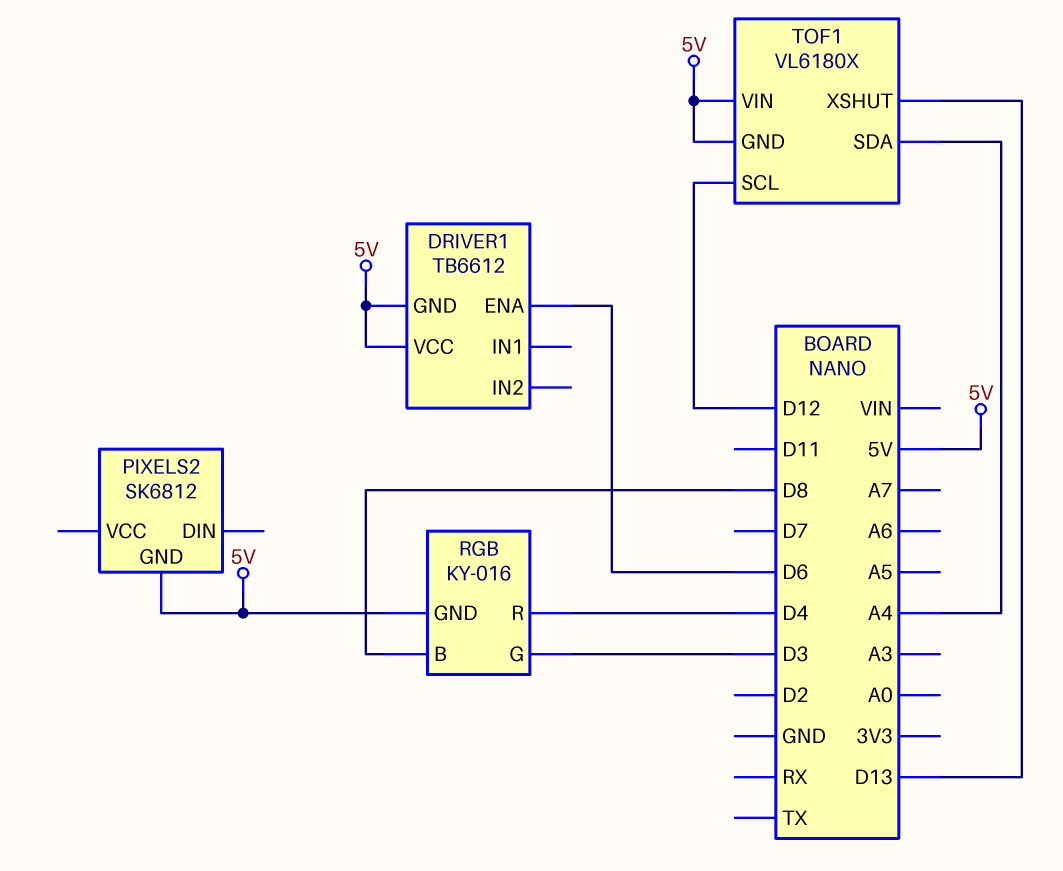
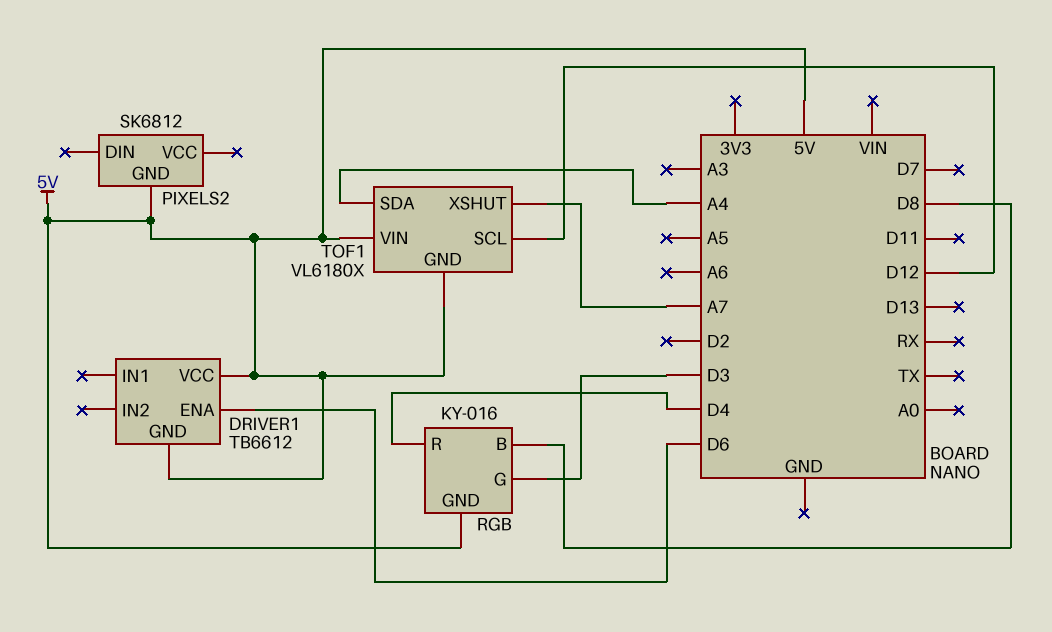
TOF1 pin XSHUT: D13 -> A7

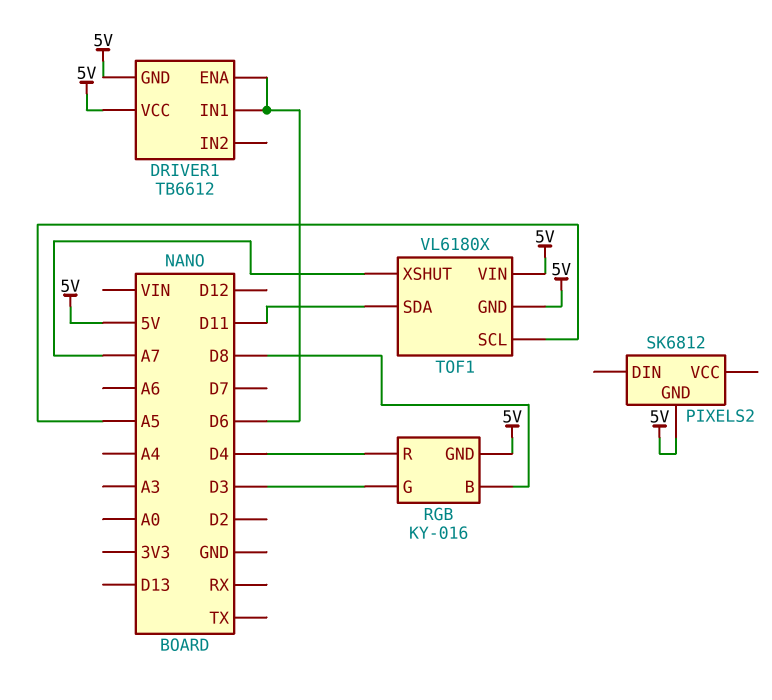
DRIVER1 pin IN1: none -> D6
TOF1 pin SCL: D12 -> A5
TOF1 pin SDA: A4 -> D11

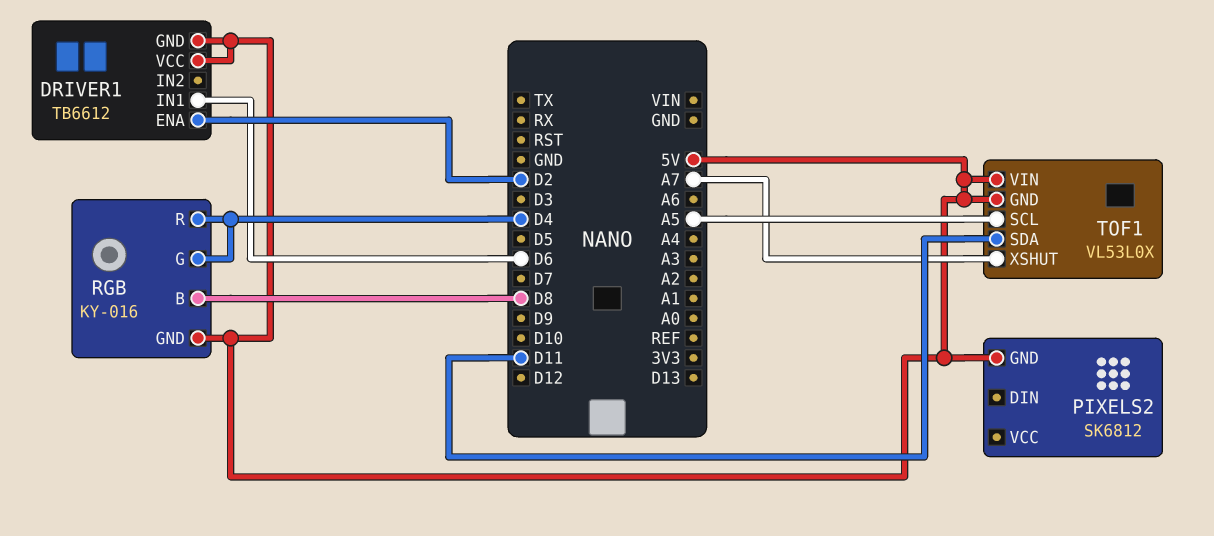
DRIVER1 pin ENA: D6 -> D2
RGB pin G: D3 -> D4
TOF1: VL6180X -> VL53L0X

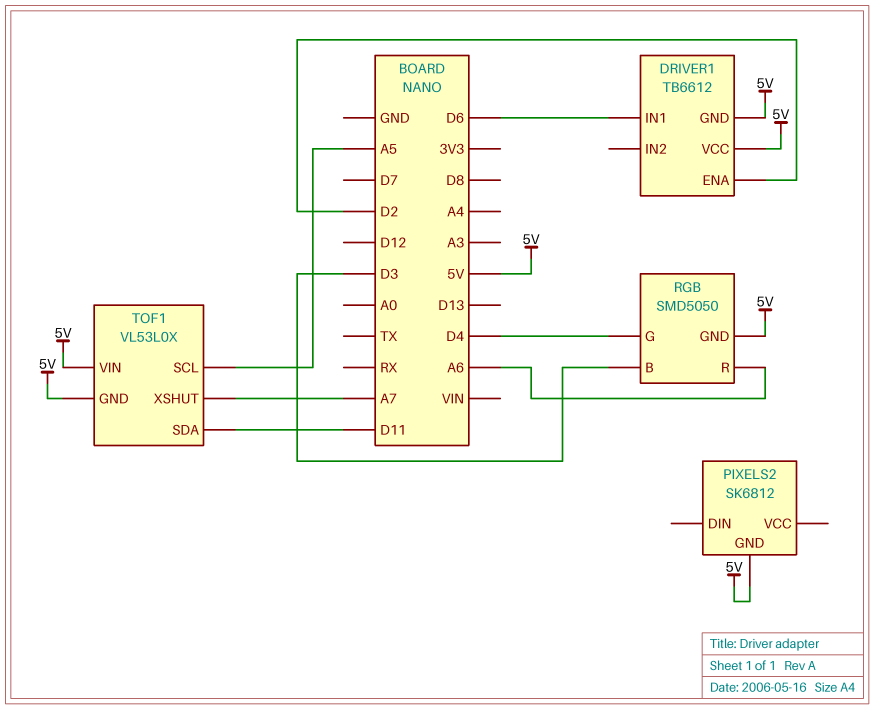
RGB: KY-016 -> SMD5050
RGB pin B: D8 -> D3
RGB pin R: D4 -> A6

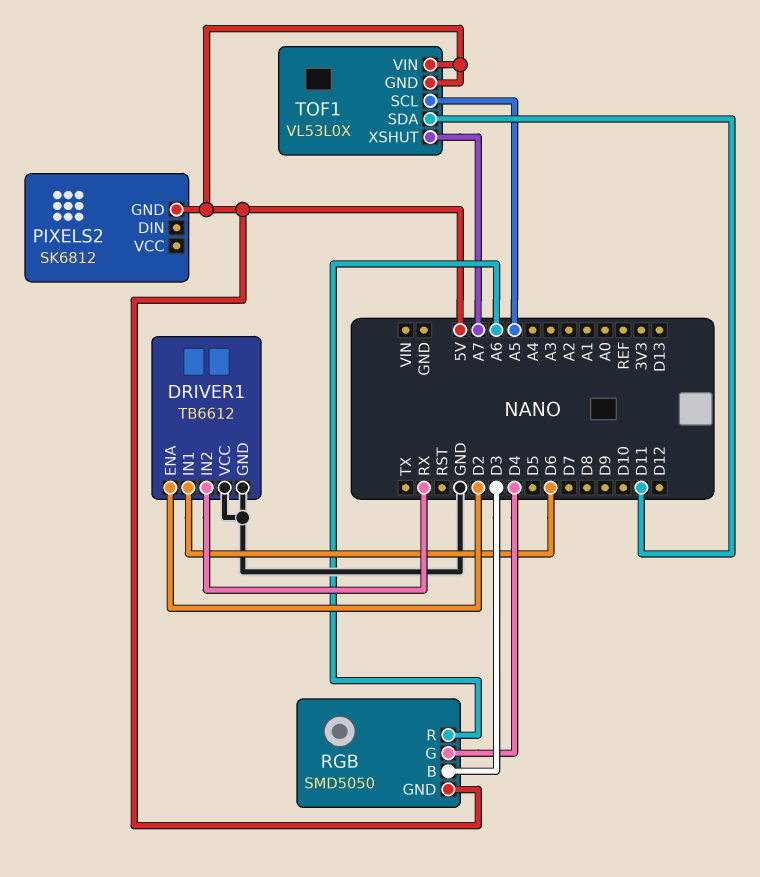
DRIVER1 pin GND: 5V -> GND
DRIVER1 pin IN2: none -> RX
DRIVER1 pin VCC: 5V -> GND

